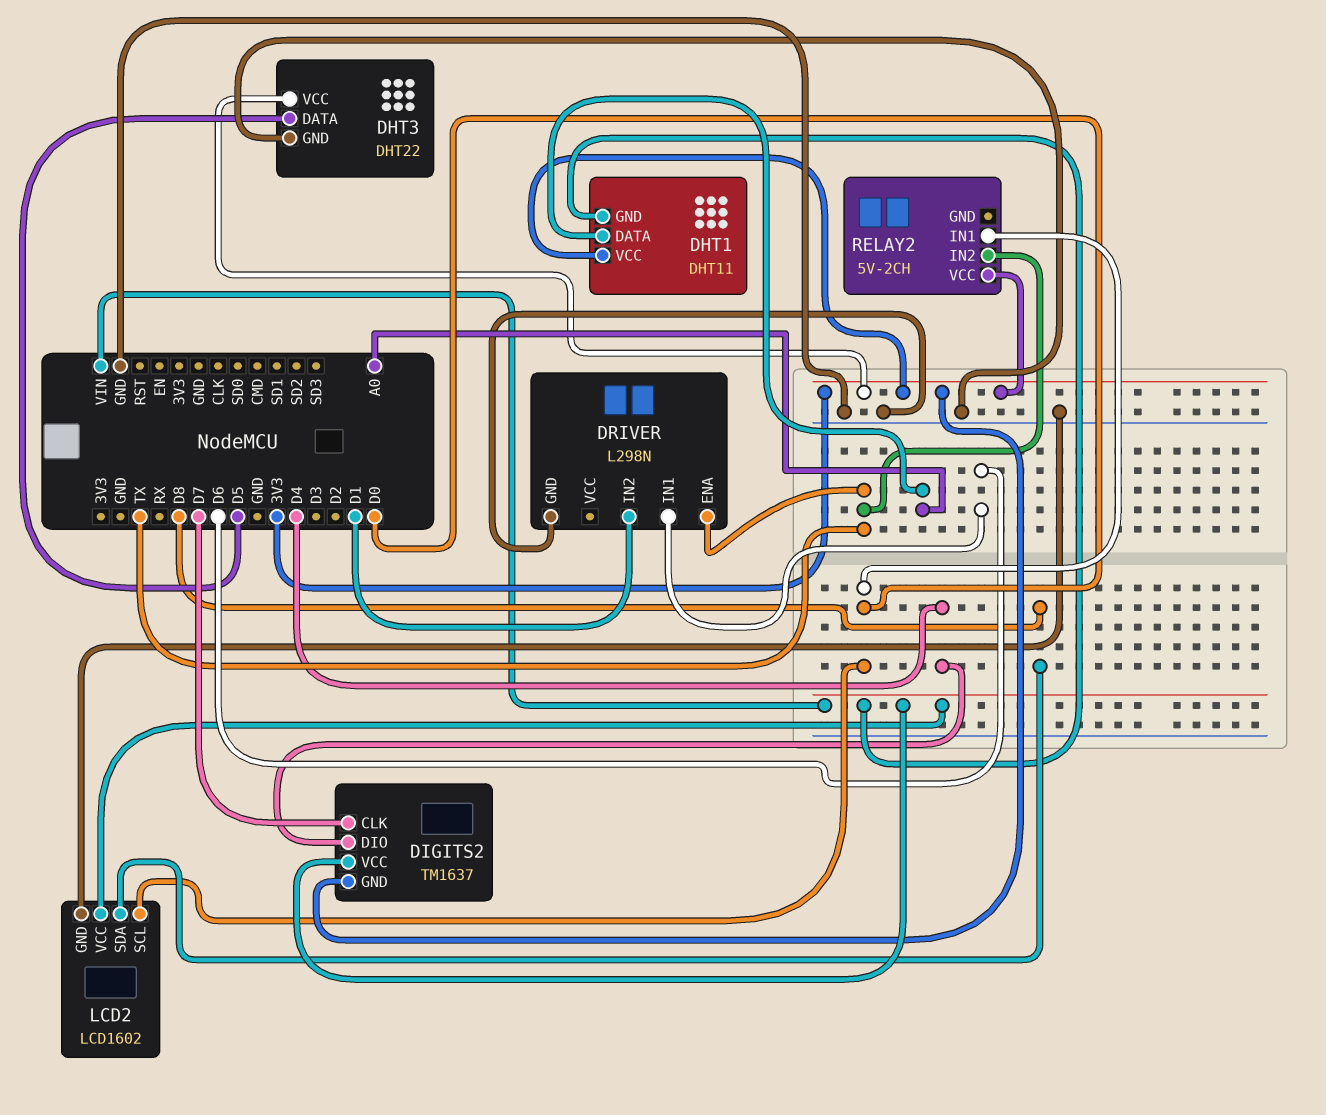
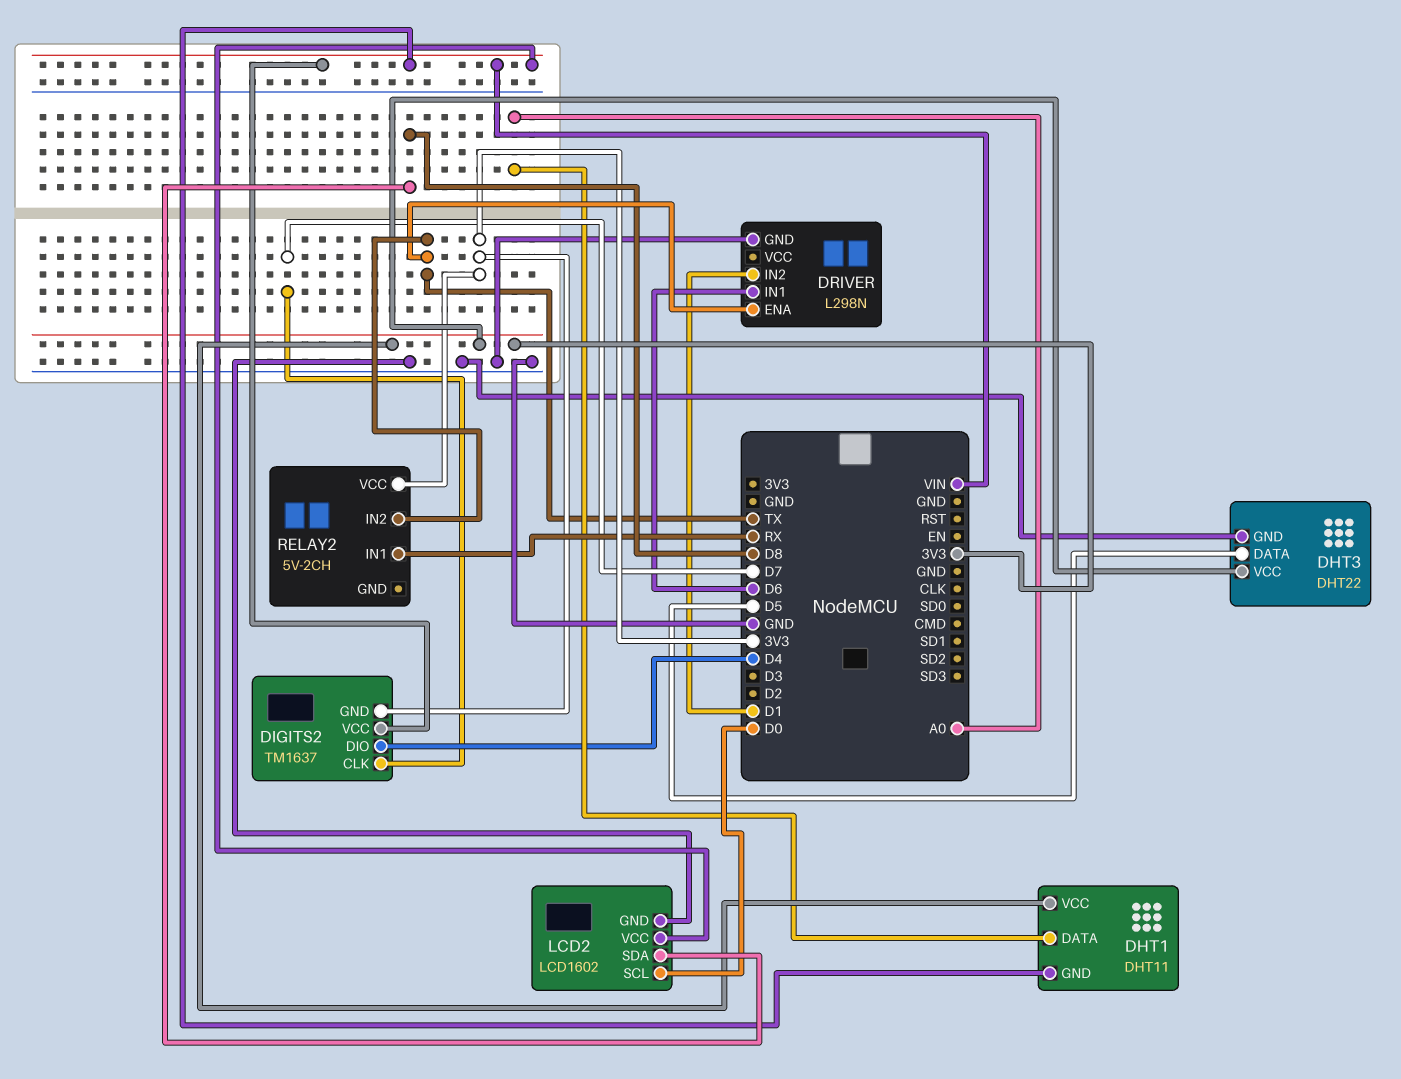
RELAY2 pin IN1: D0 -> RX

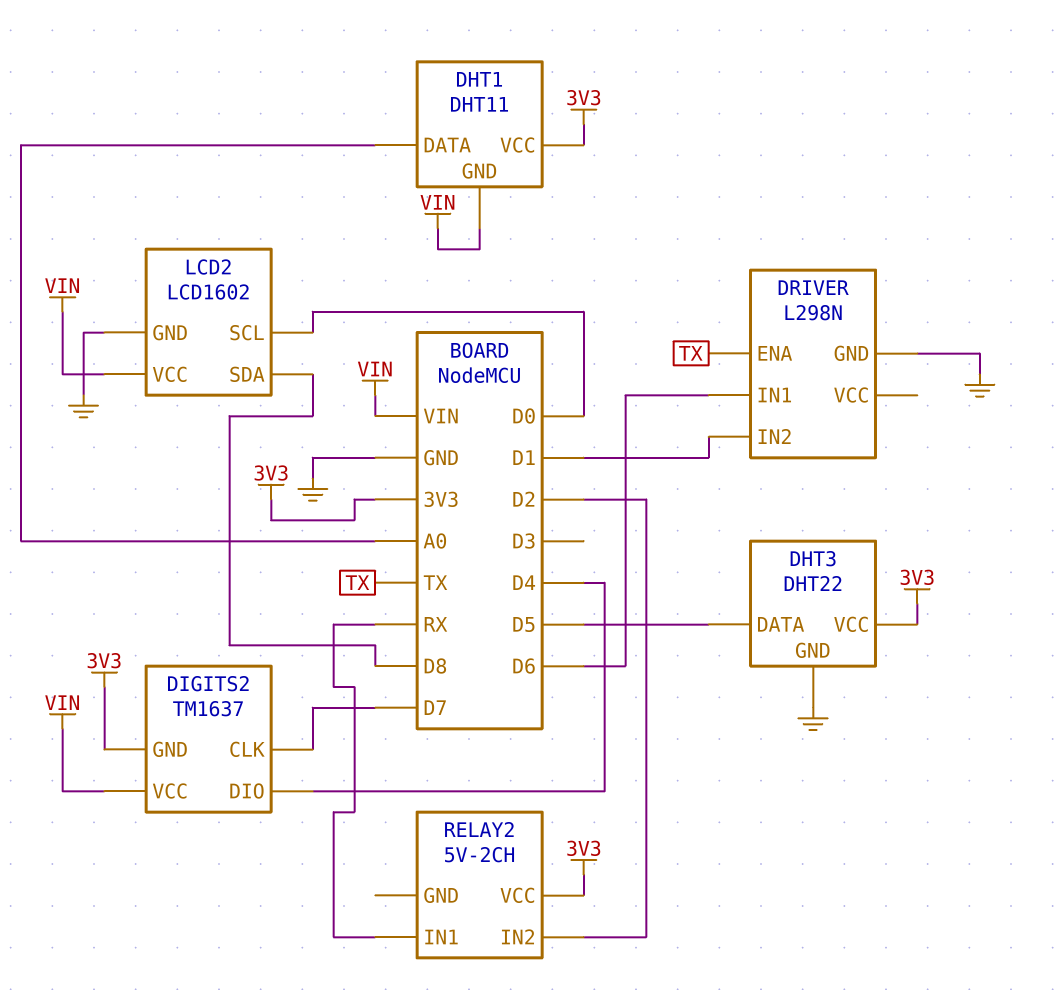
RELAY2 pin IN2: TX -> D2

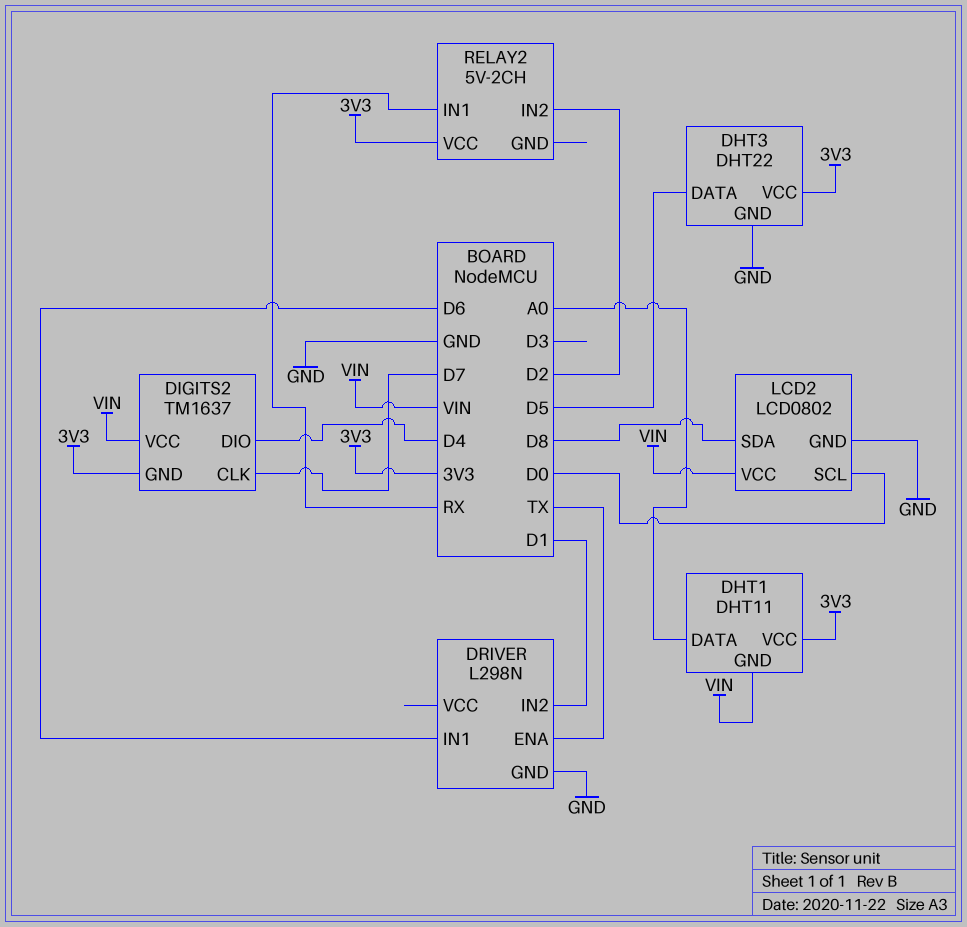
LCD2: LCD1602 -> LCD0802

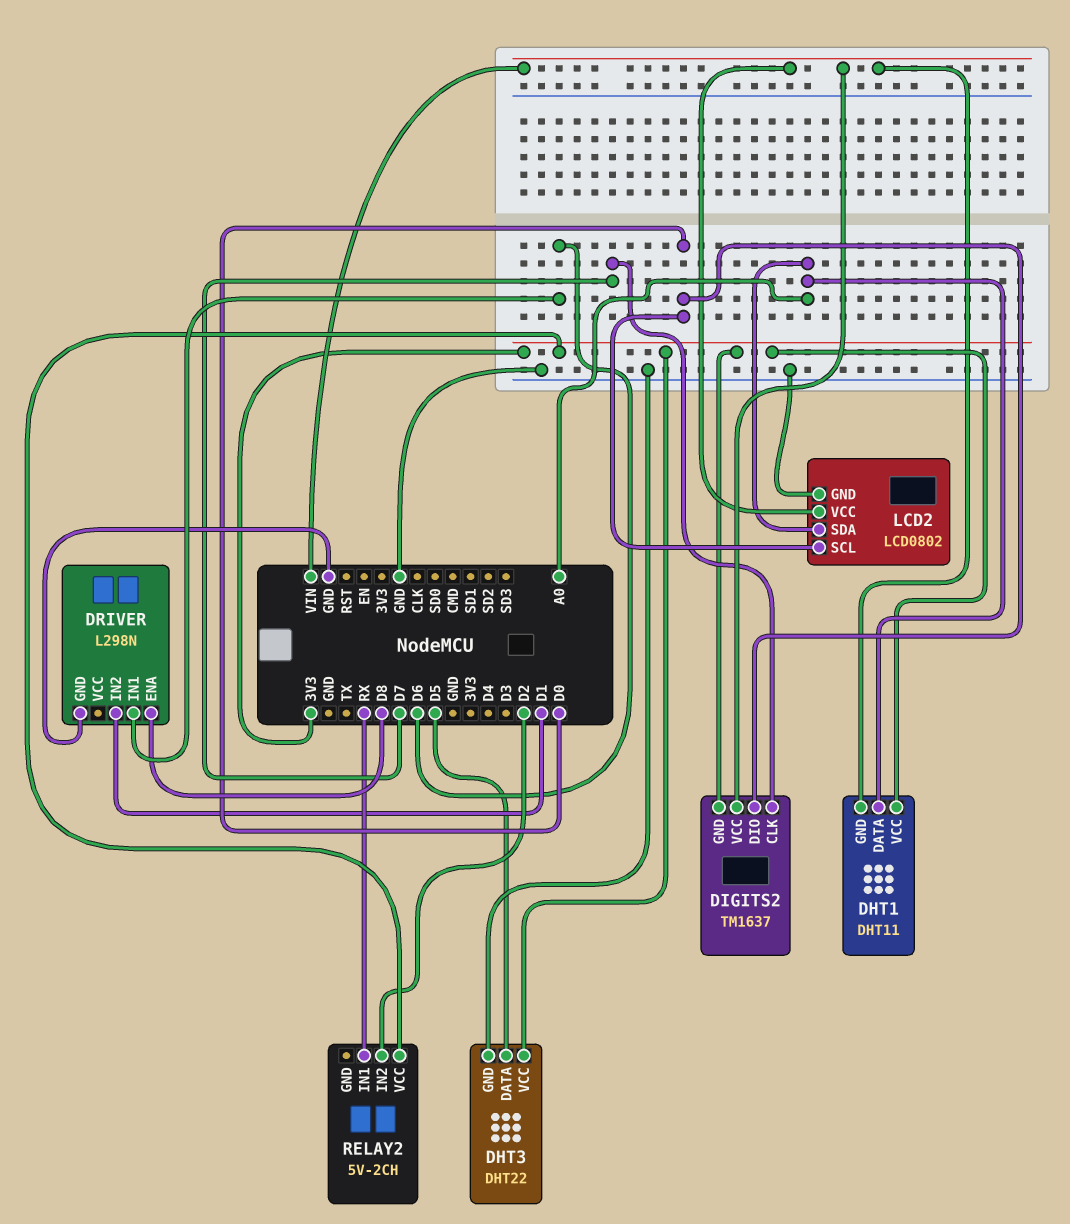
DIGITS2 pin DIO: D4 -> D0
DRIVER pin ENA: TX -> D8
LCD2 pin SDA: D8 -> A0

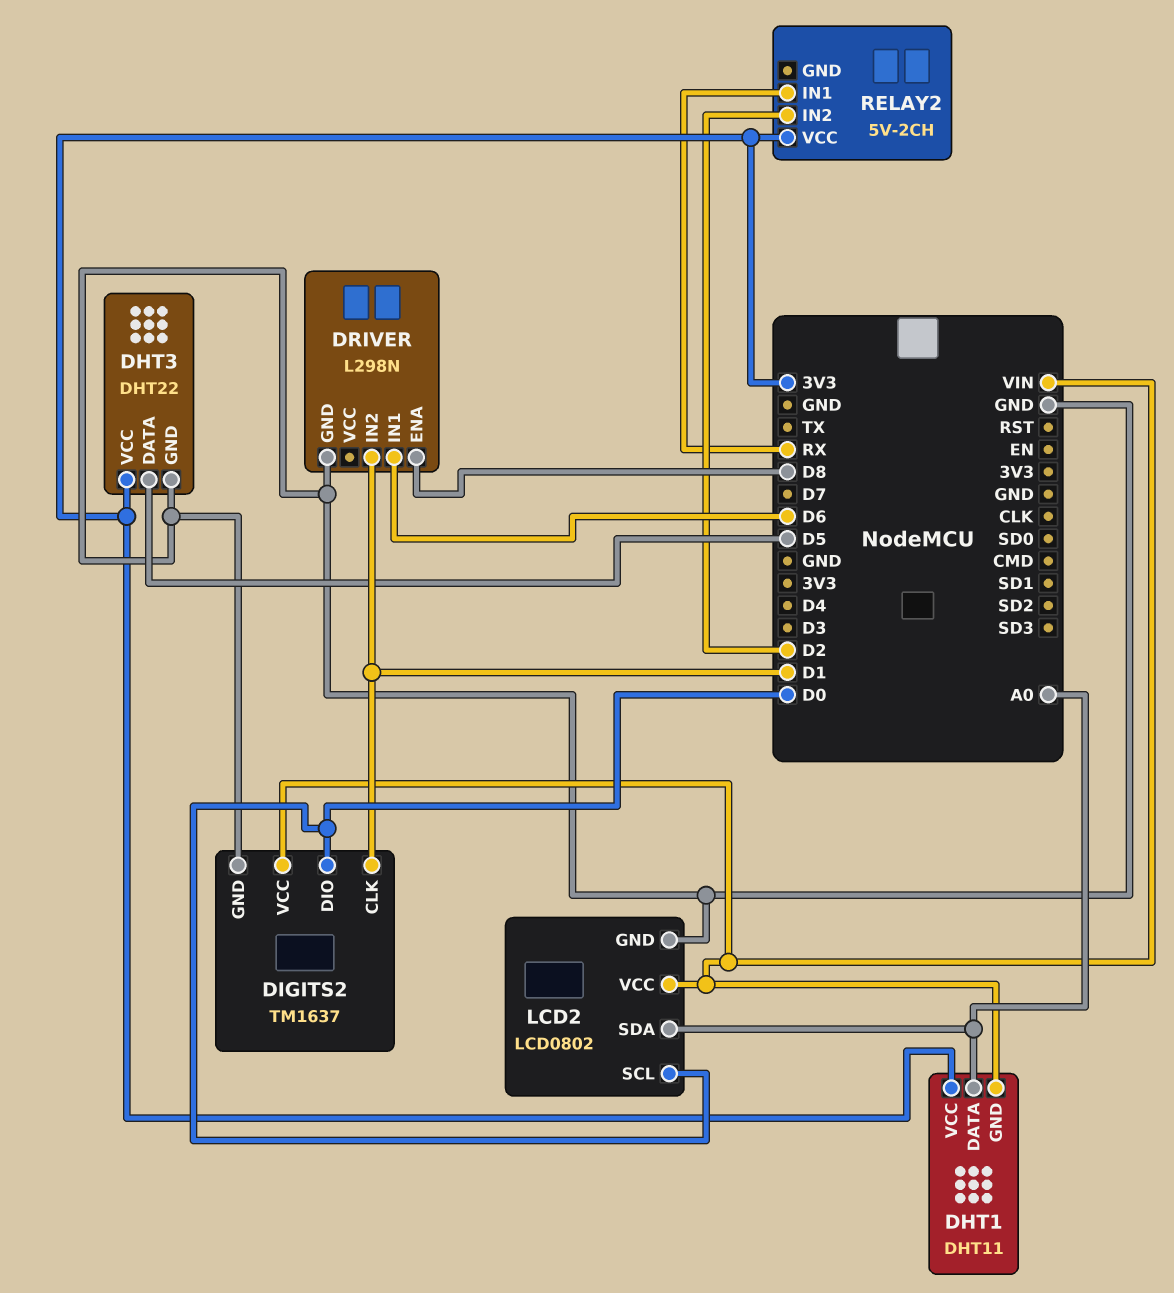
DIGITS2 pin CLK: D7 -> D1
DIGITS2 pin GND: 3V3 -> GND

